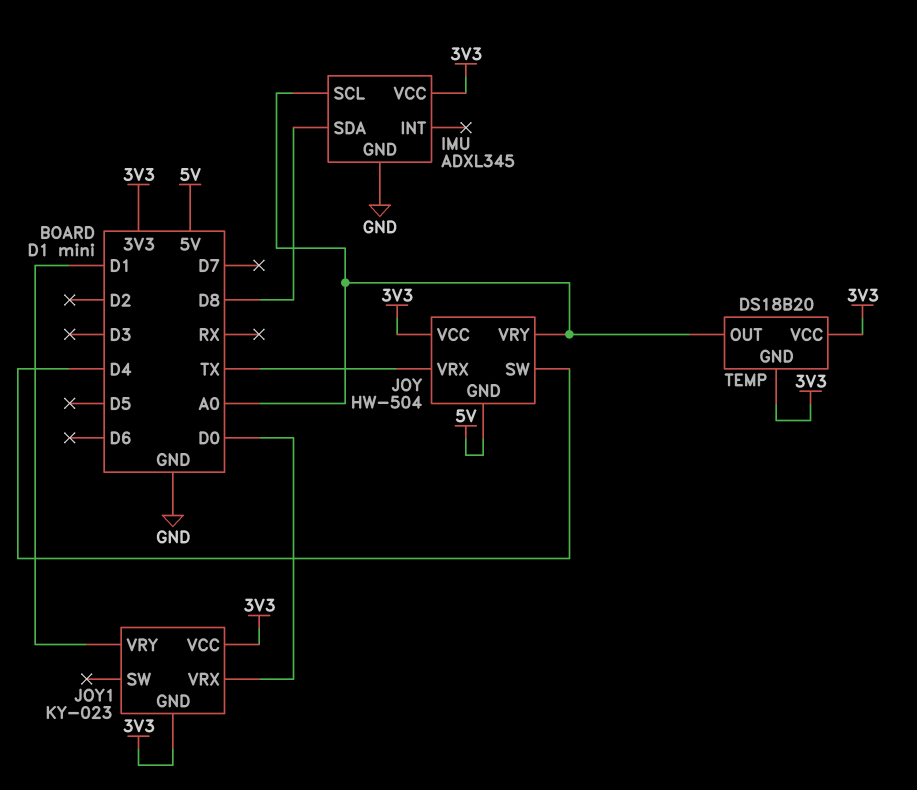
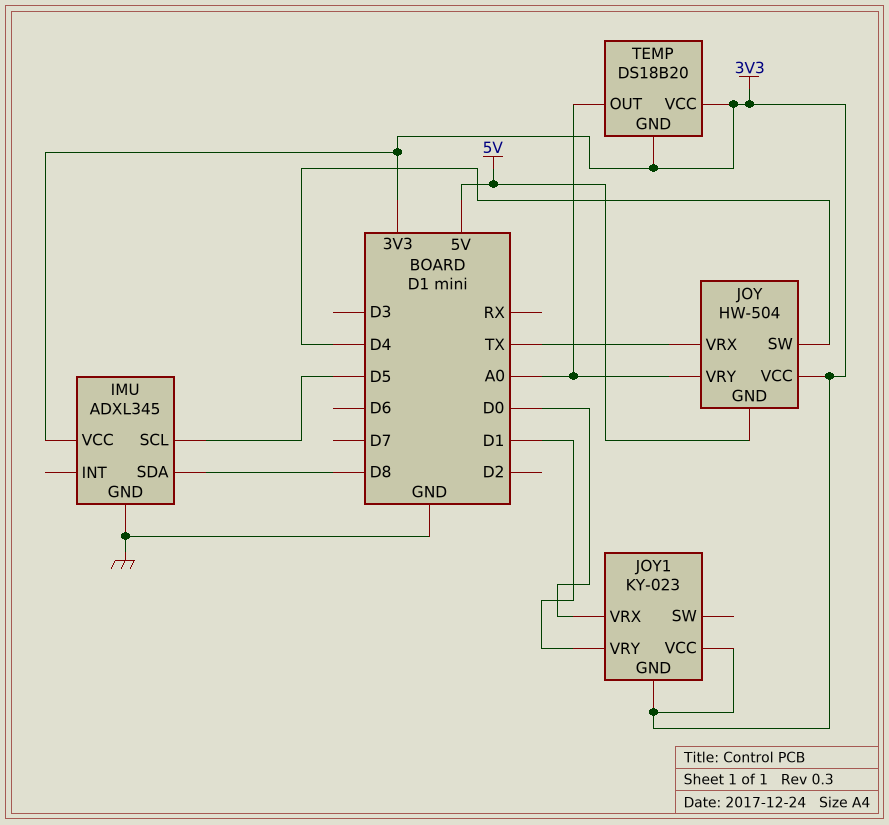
IMU pin SCL: A0 -> D5

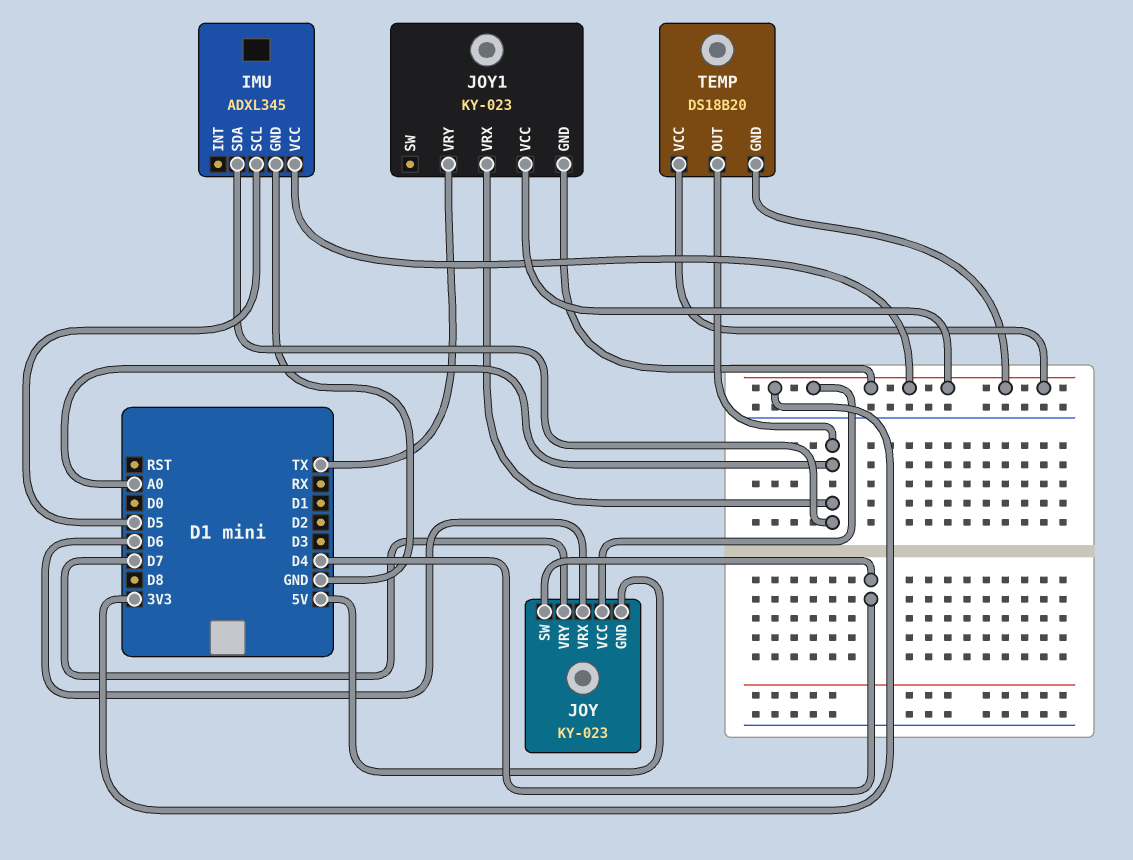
IMU pin SDA: D8 -> A0
JOY: HW-504 -> KY-023
JOY pin VRX: TX -> D6
JOY pin VRY: A0 -> D7
JOY1 pin VRX: D0 -> A0
JOY1 pin VRY: D1 -> TX

